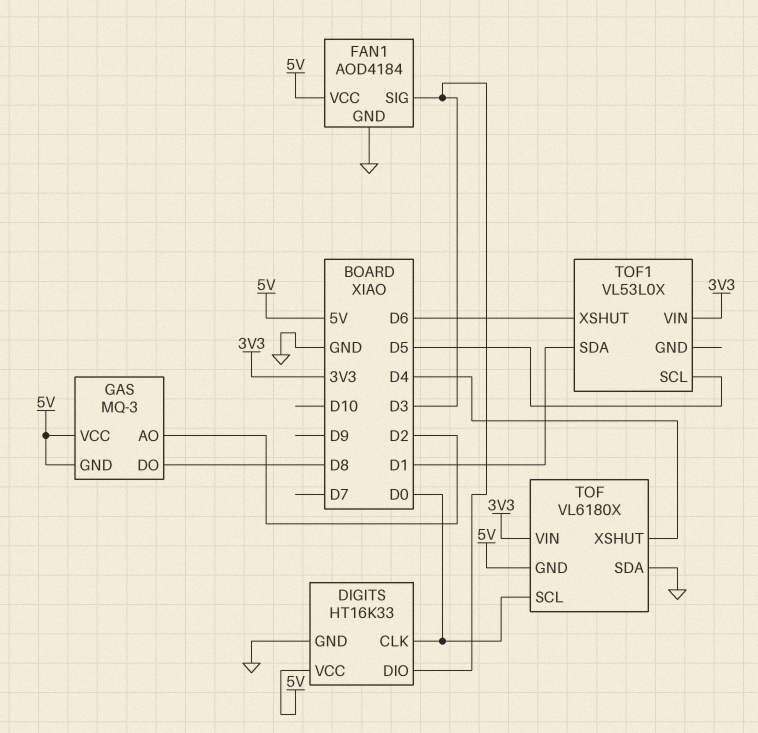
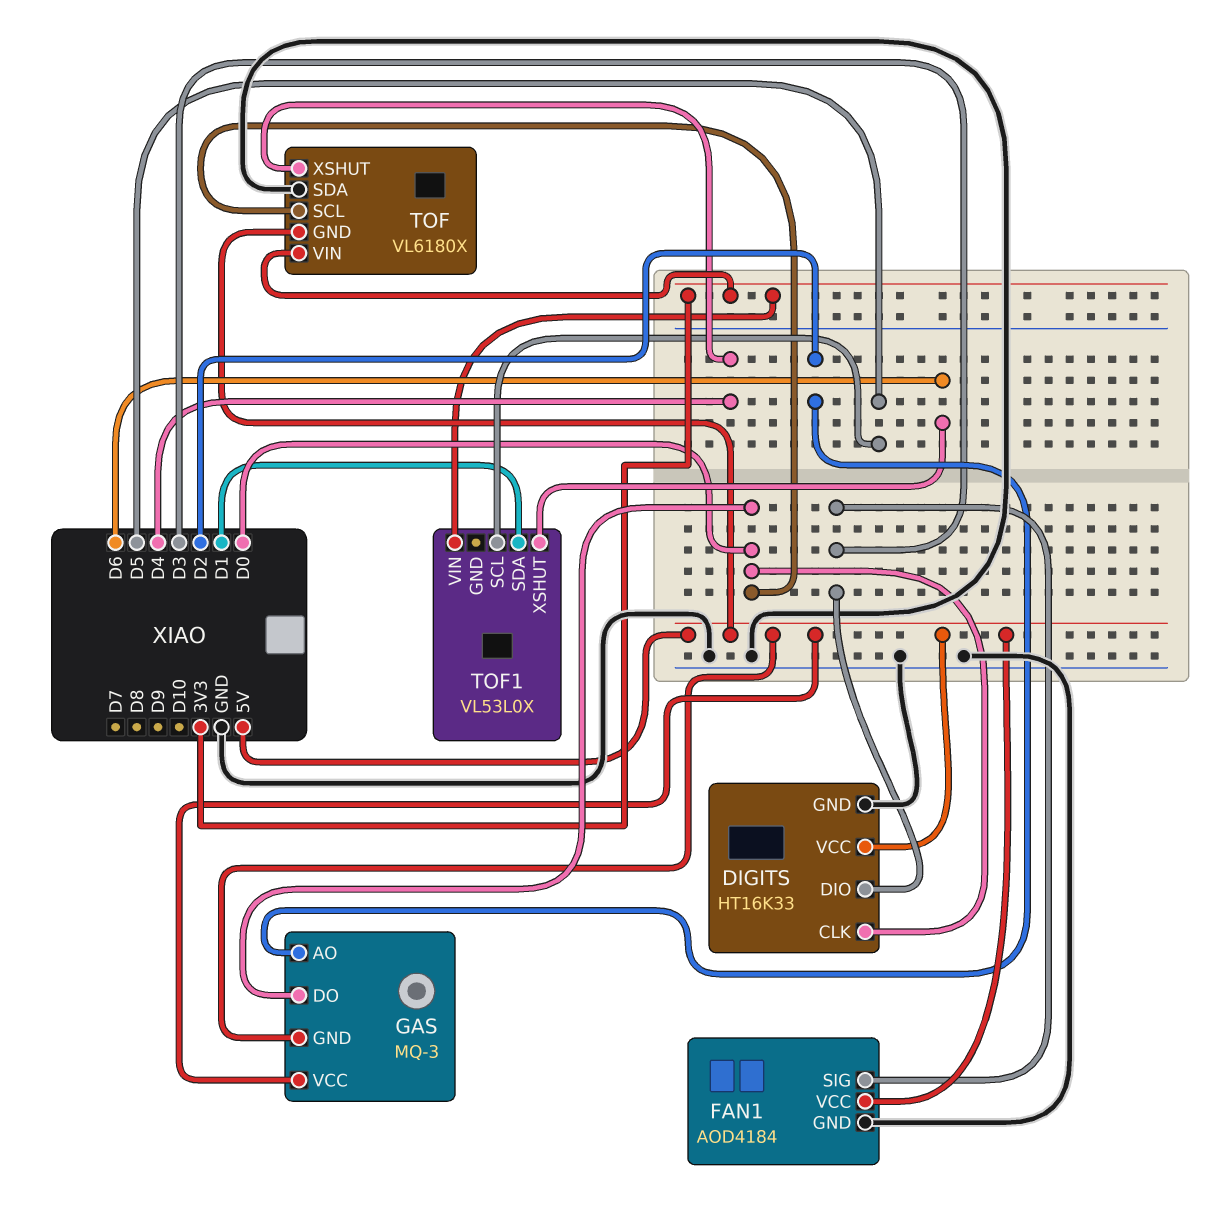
GAS pin DO: D8 -> D0

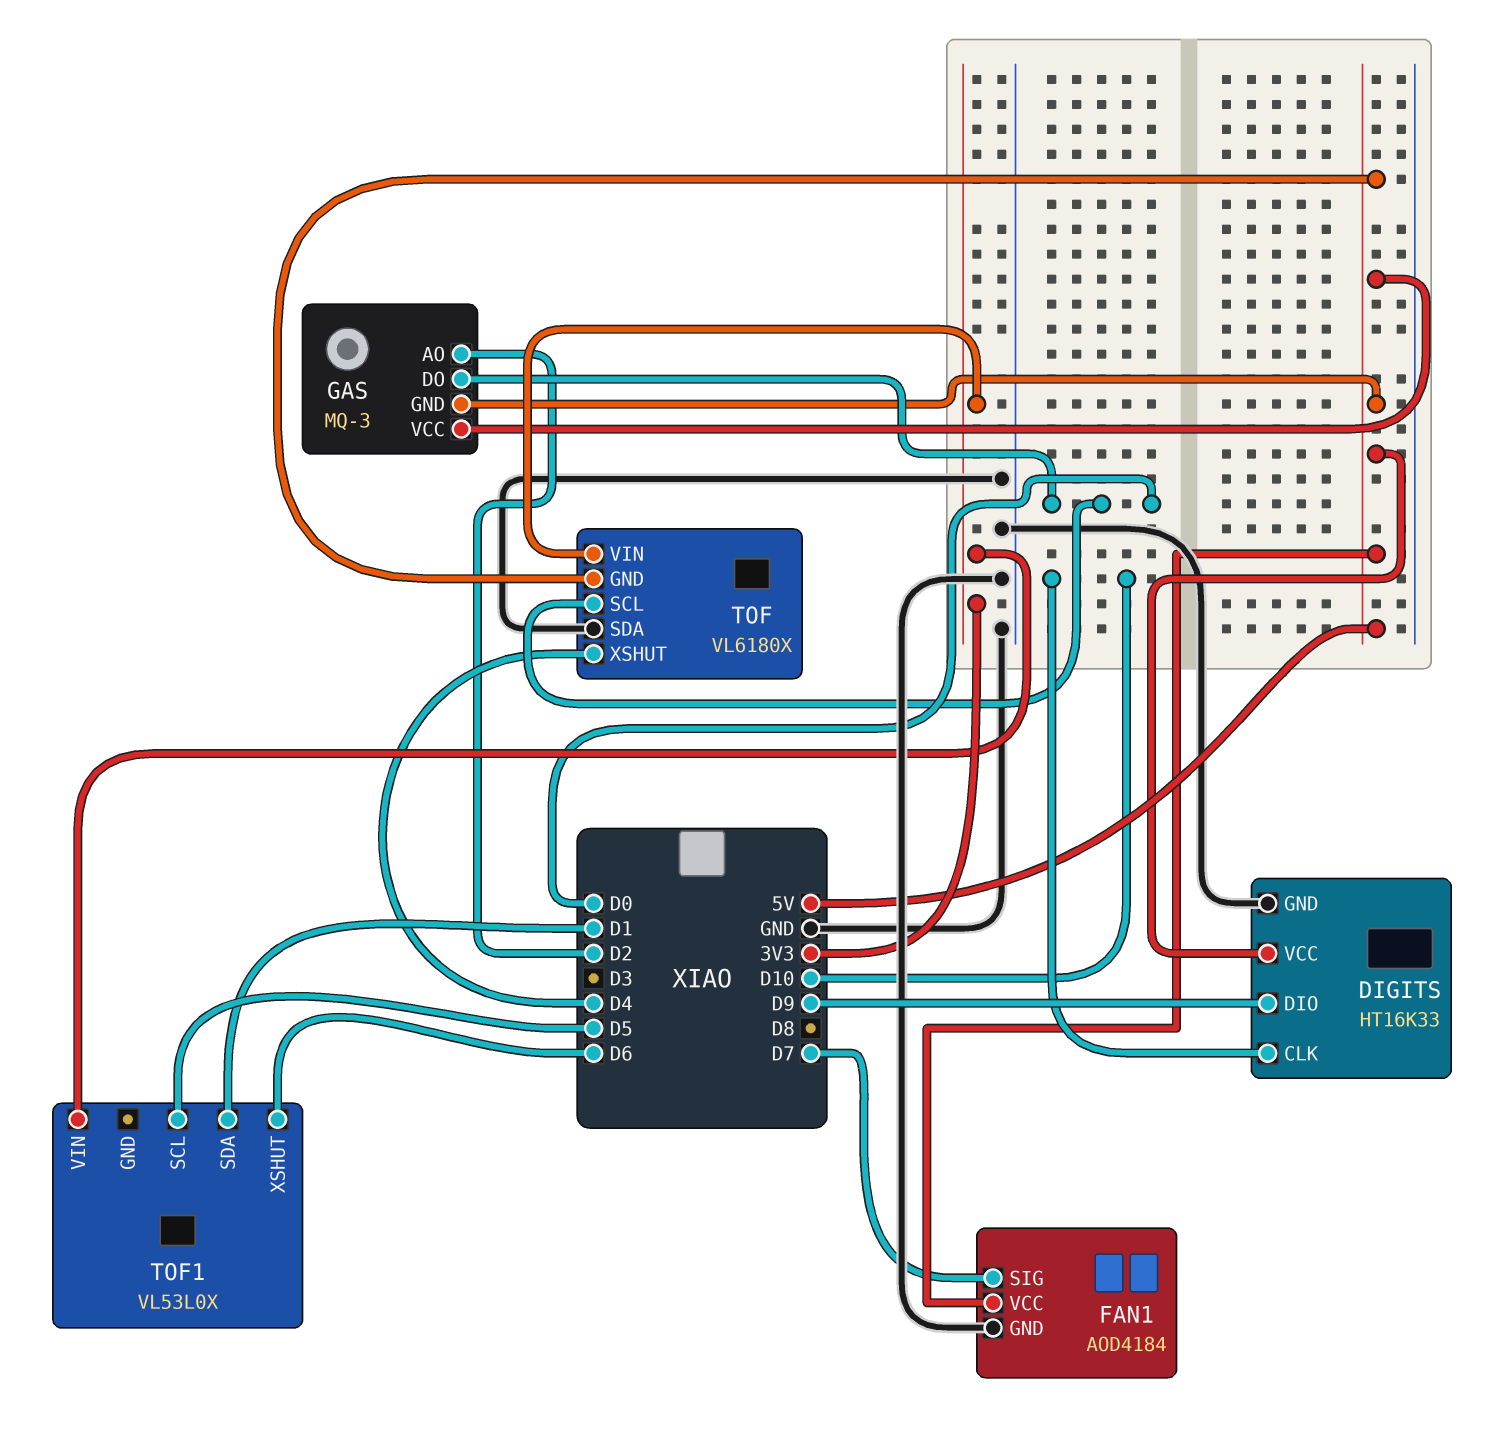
DIGITS pin CLK: D0 -> D10
DIGITS pin DIO: D3 -> D9
FAN1 pin SIG: D3 -> D7

